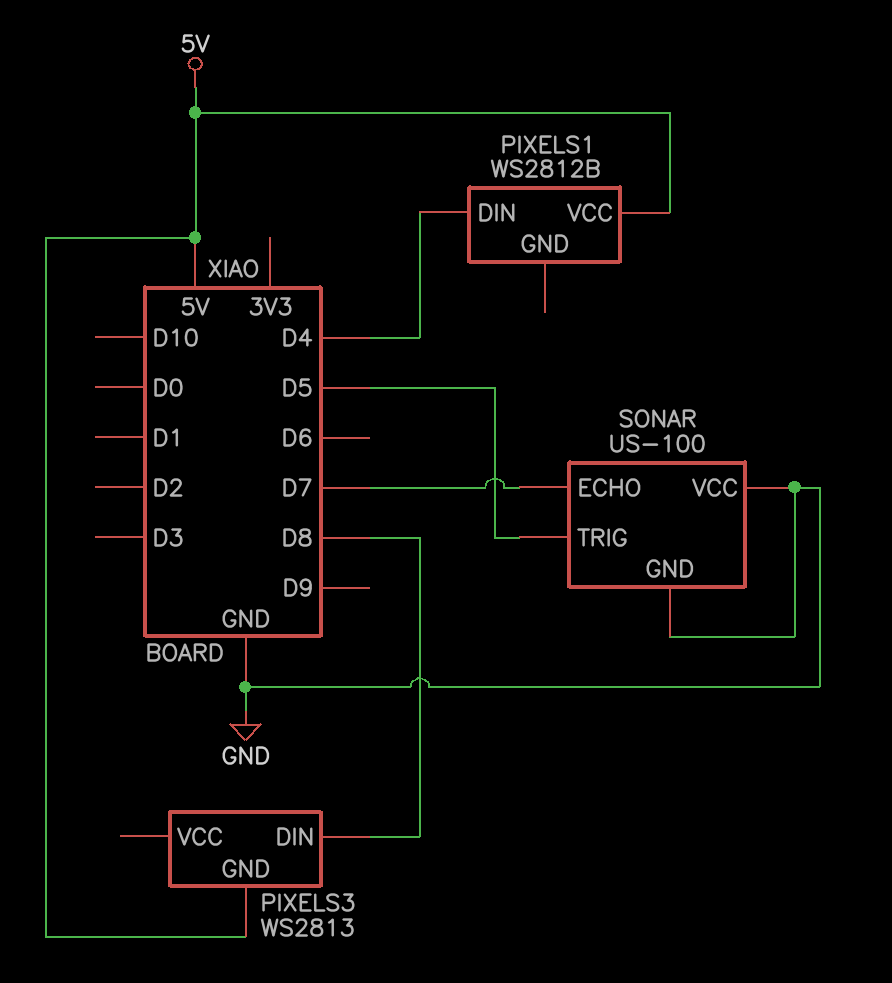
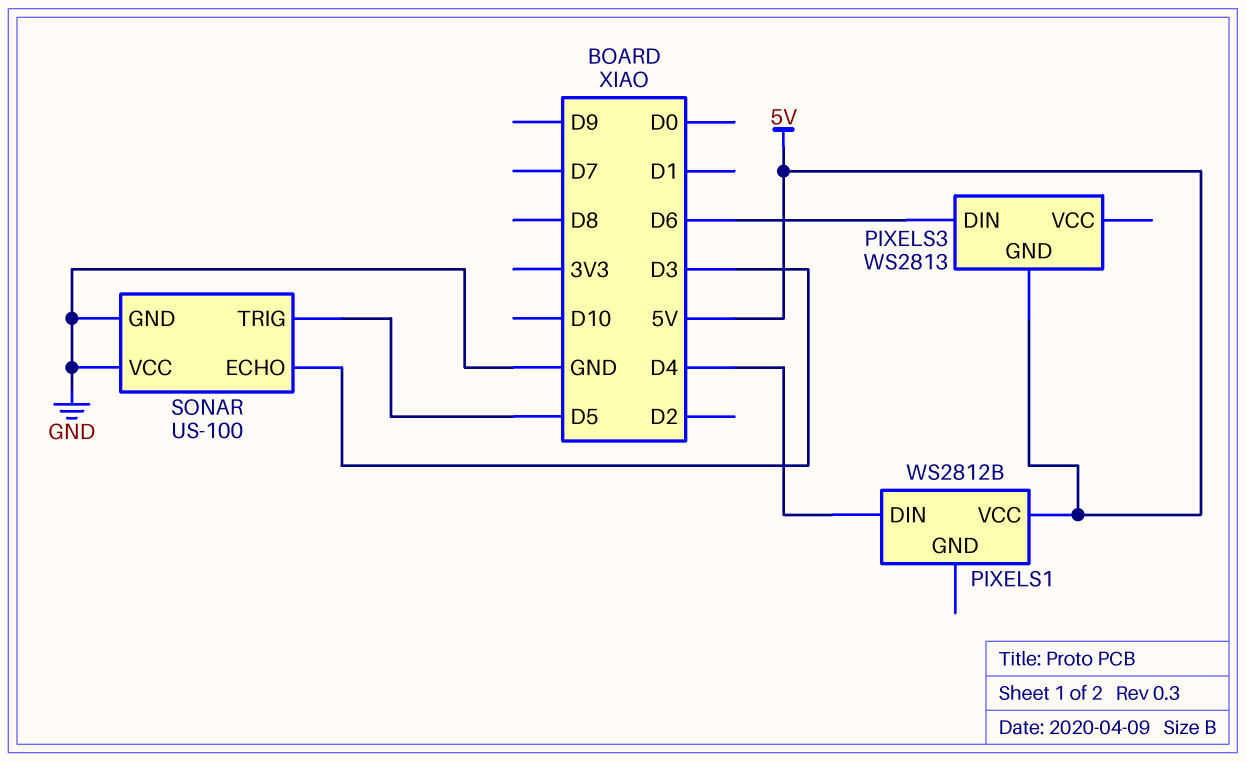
PIXELS3 pin DIN: D8 -> D6
SONAR pin ECHO: D7 -> D3

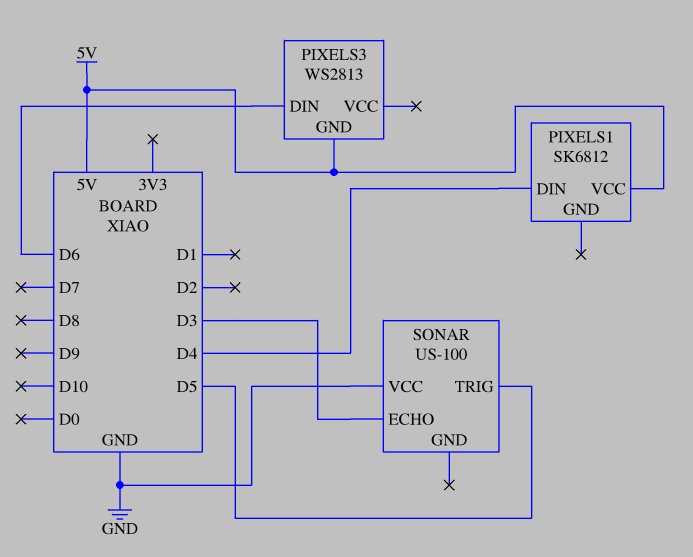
PIXELS1: WS2812B -> SK6812
SONAR pin GND: GND -> none

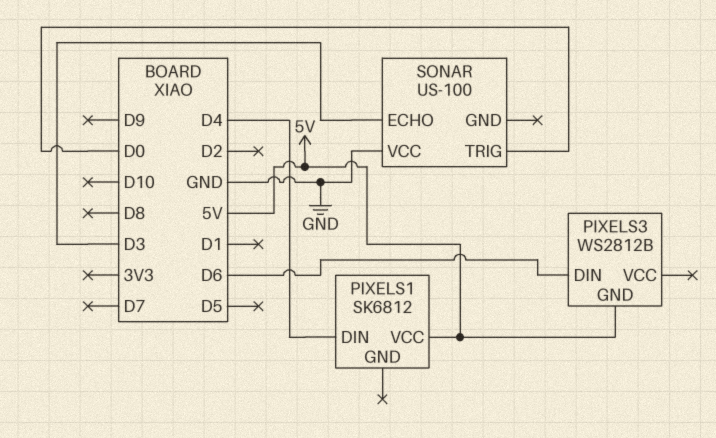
PIXELS3: WS2813 -> WS2812B
SONAR pin TRIG: D5 -> D0

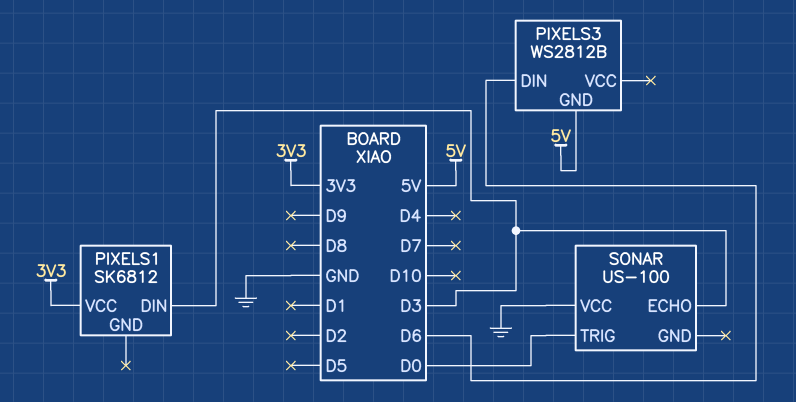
PIXELS1 pin DIN: D4 -> D3
PIXELS1 pin VCC: 5V -> 3V3

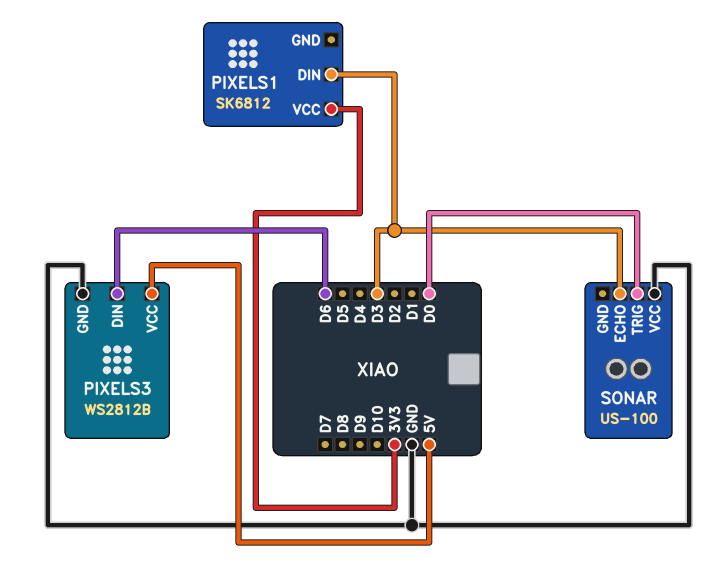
PIXELS3 pin GND: 5V -> GND
PIXELS3 pin VCC: none -> 5V

